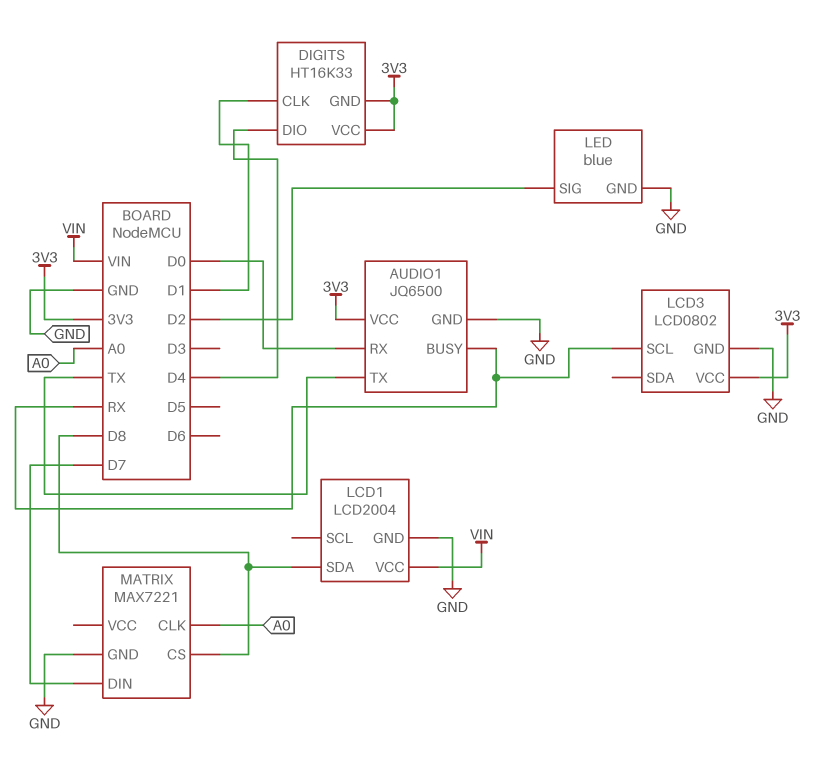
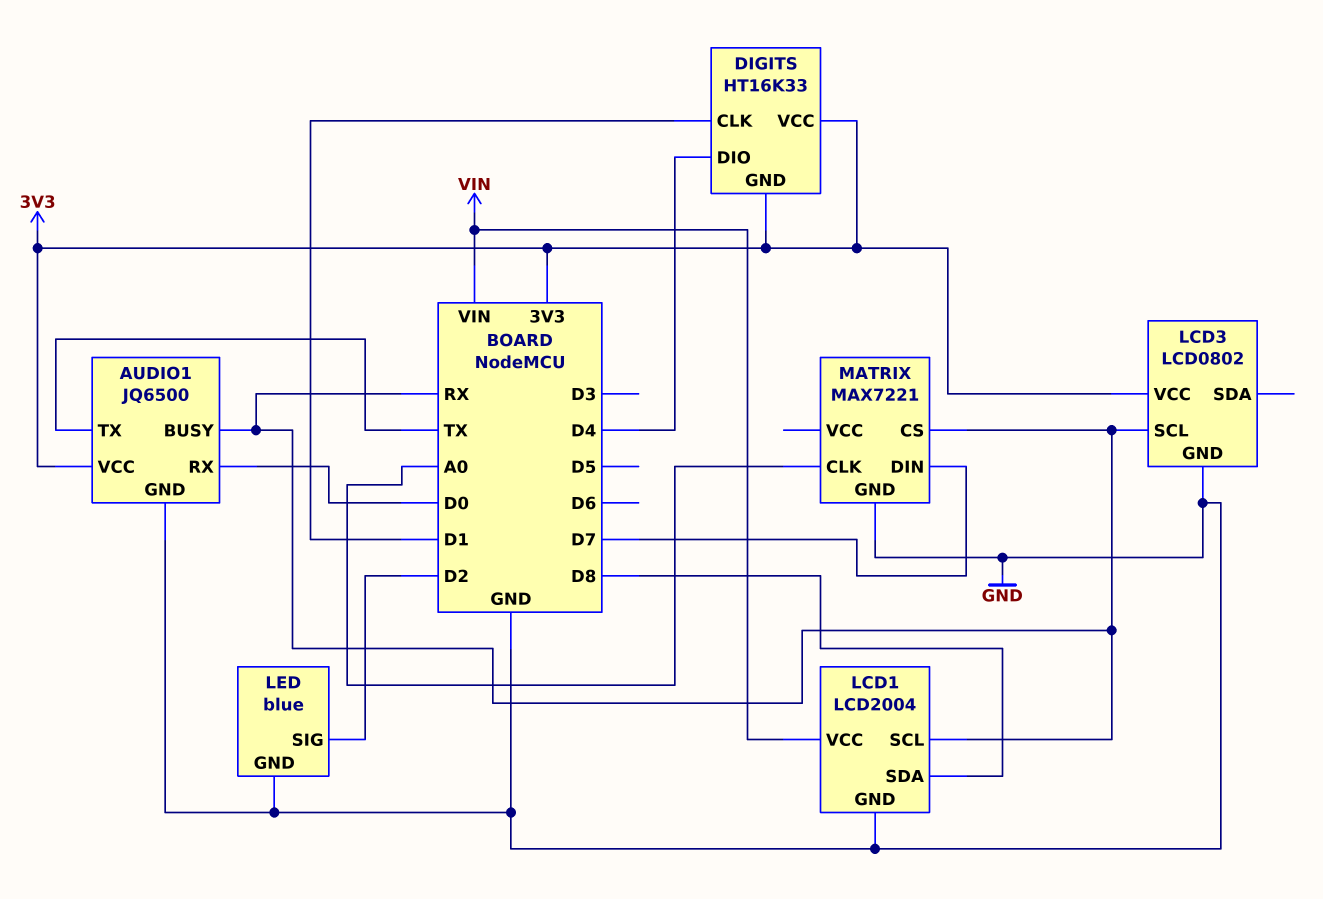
LCD1 pin SCL: none -> RX
MATRIX pin CS: D8 -> RX

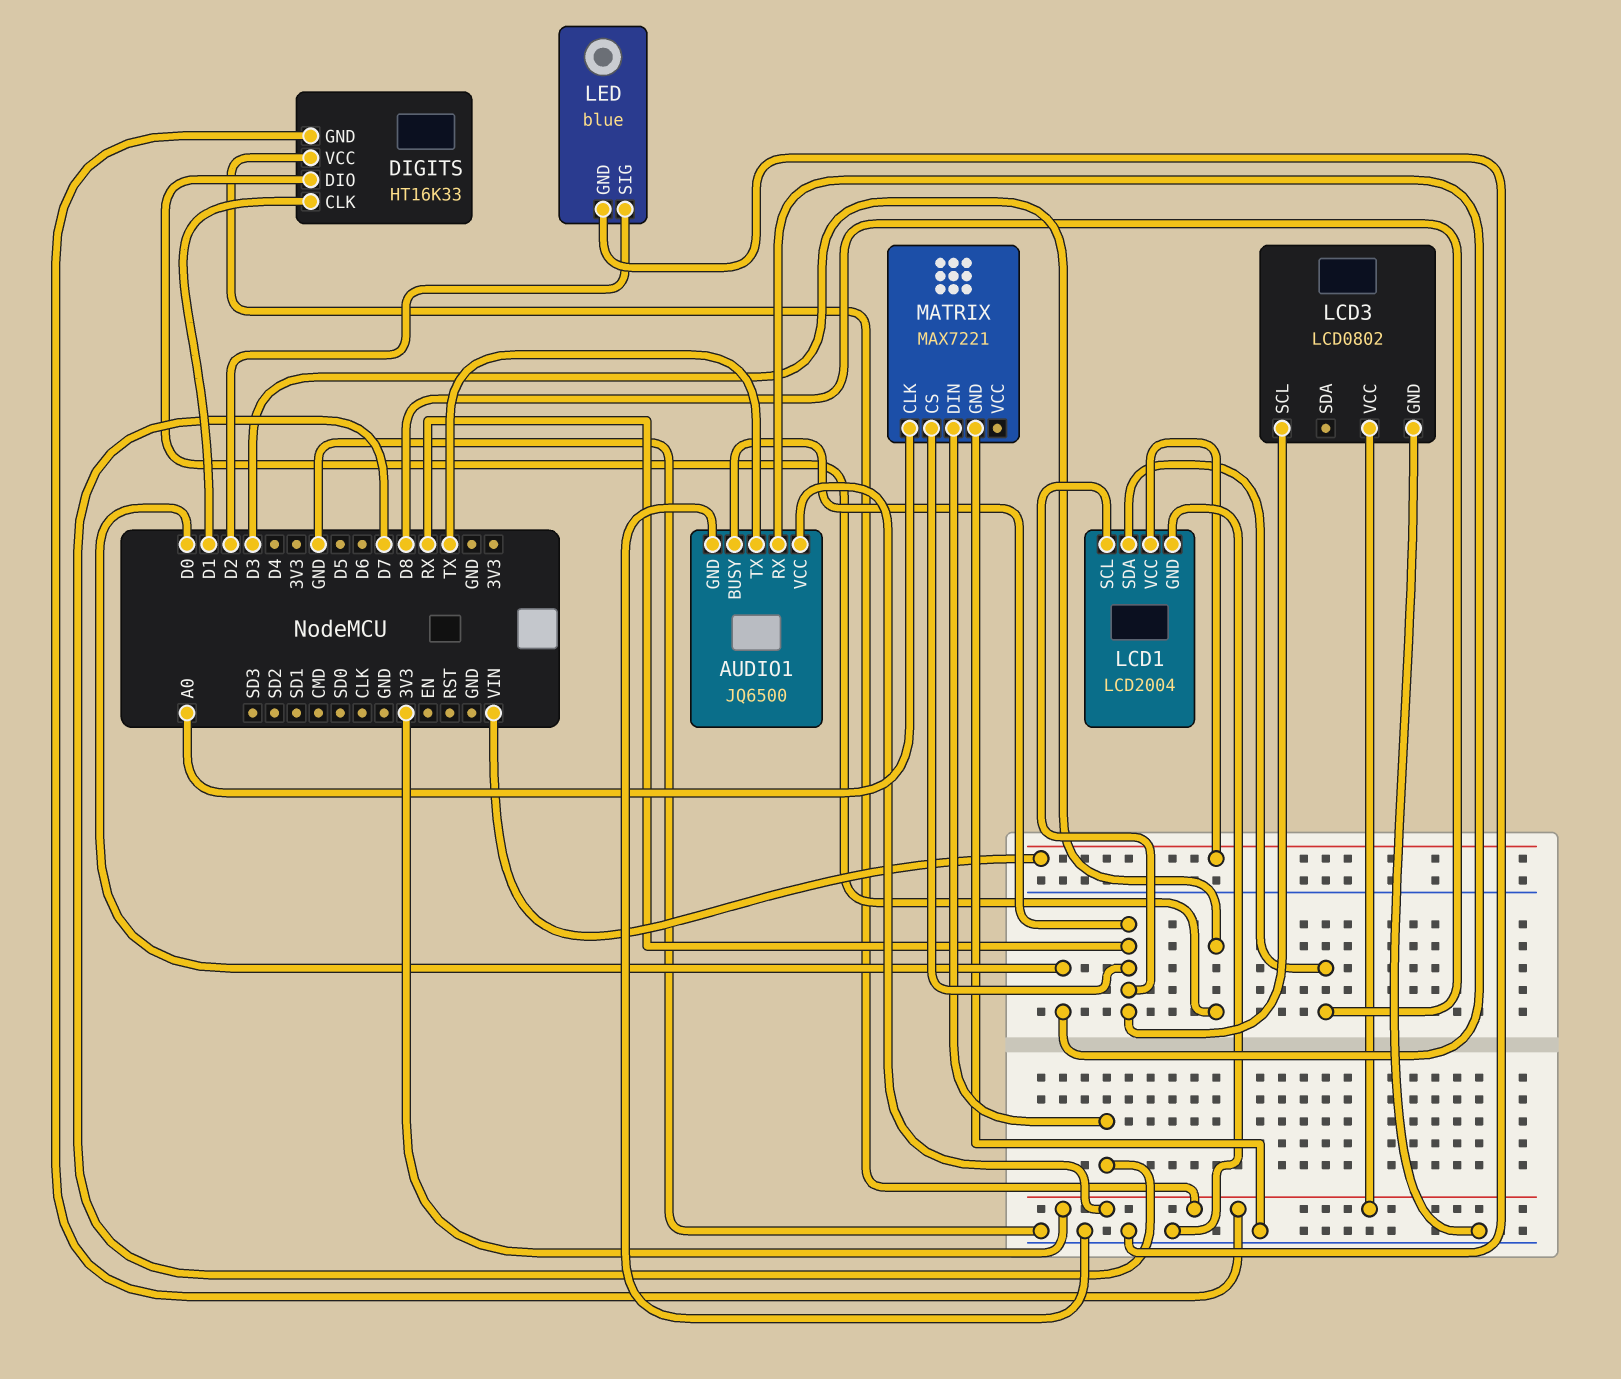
DIGITS pin DIO: D4 -> D3

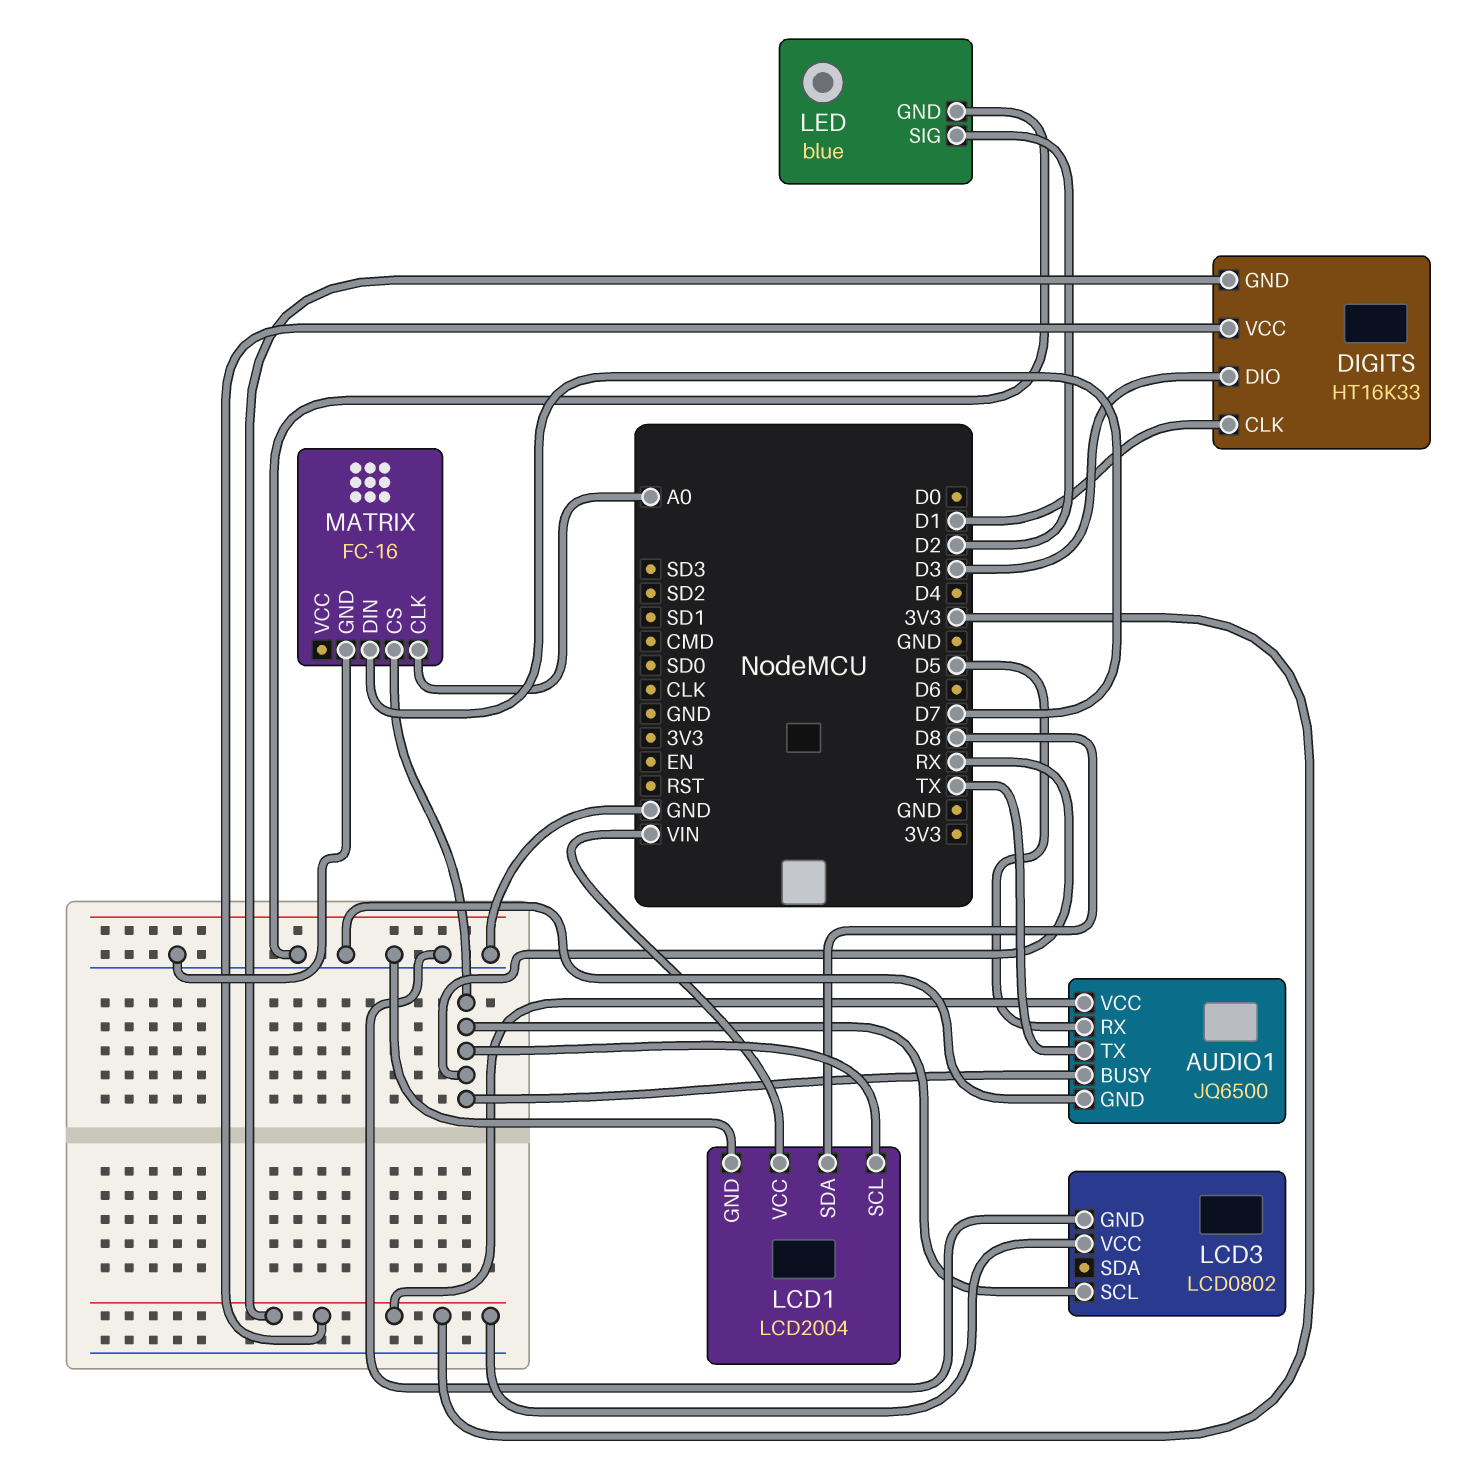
AUDIO1 pin RX: D0 -> D5
MATRIX: MAX7221 -> FC-16

